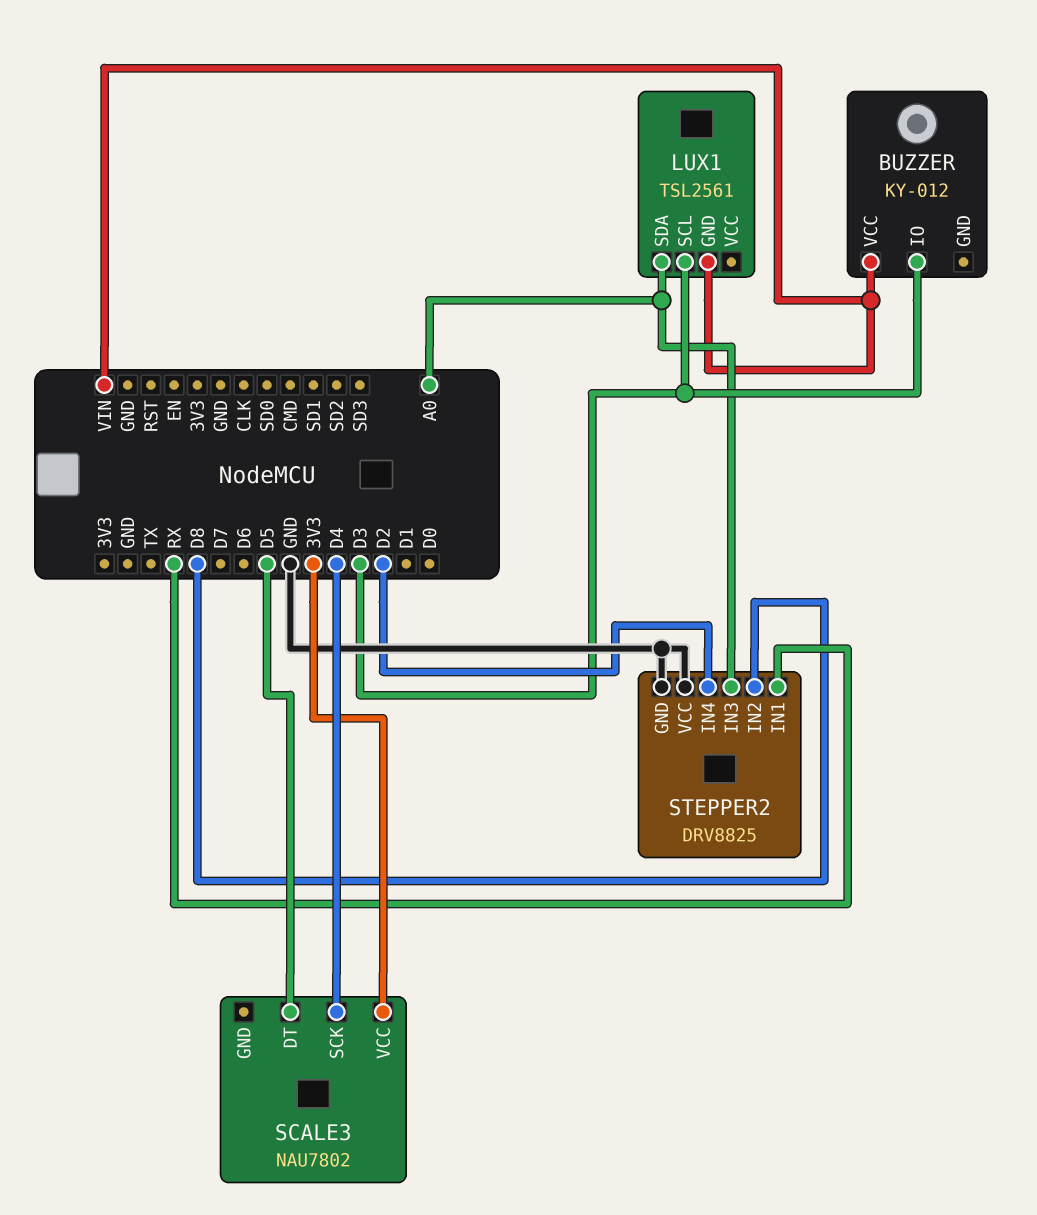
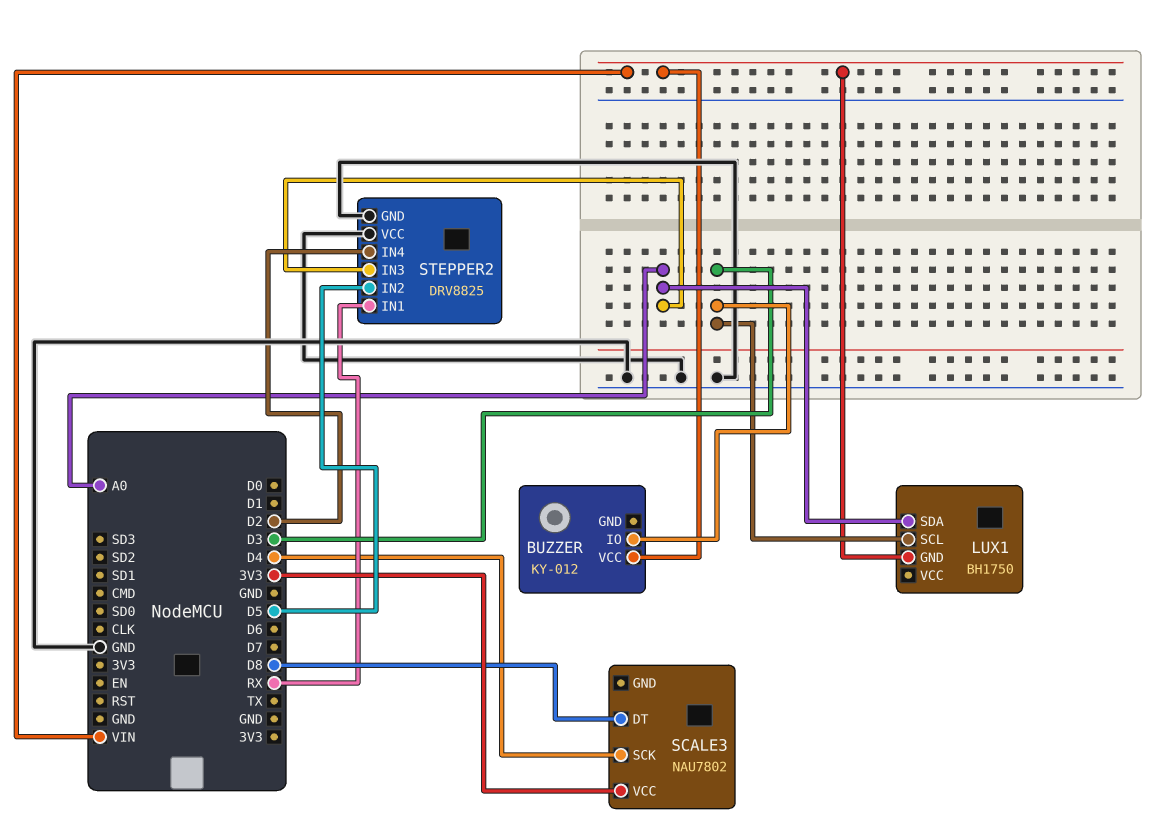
LUX1: TSL2561 -> BH1750
SCALE3 pin DT: D5 -> D8
STEPPER2 pin IN2: D8 -> D5

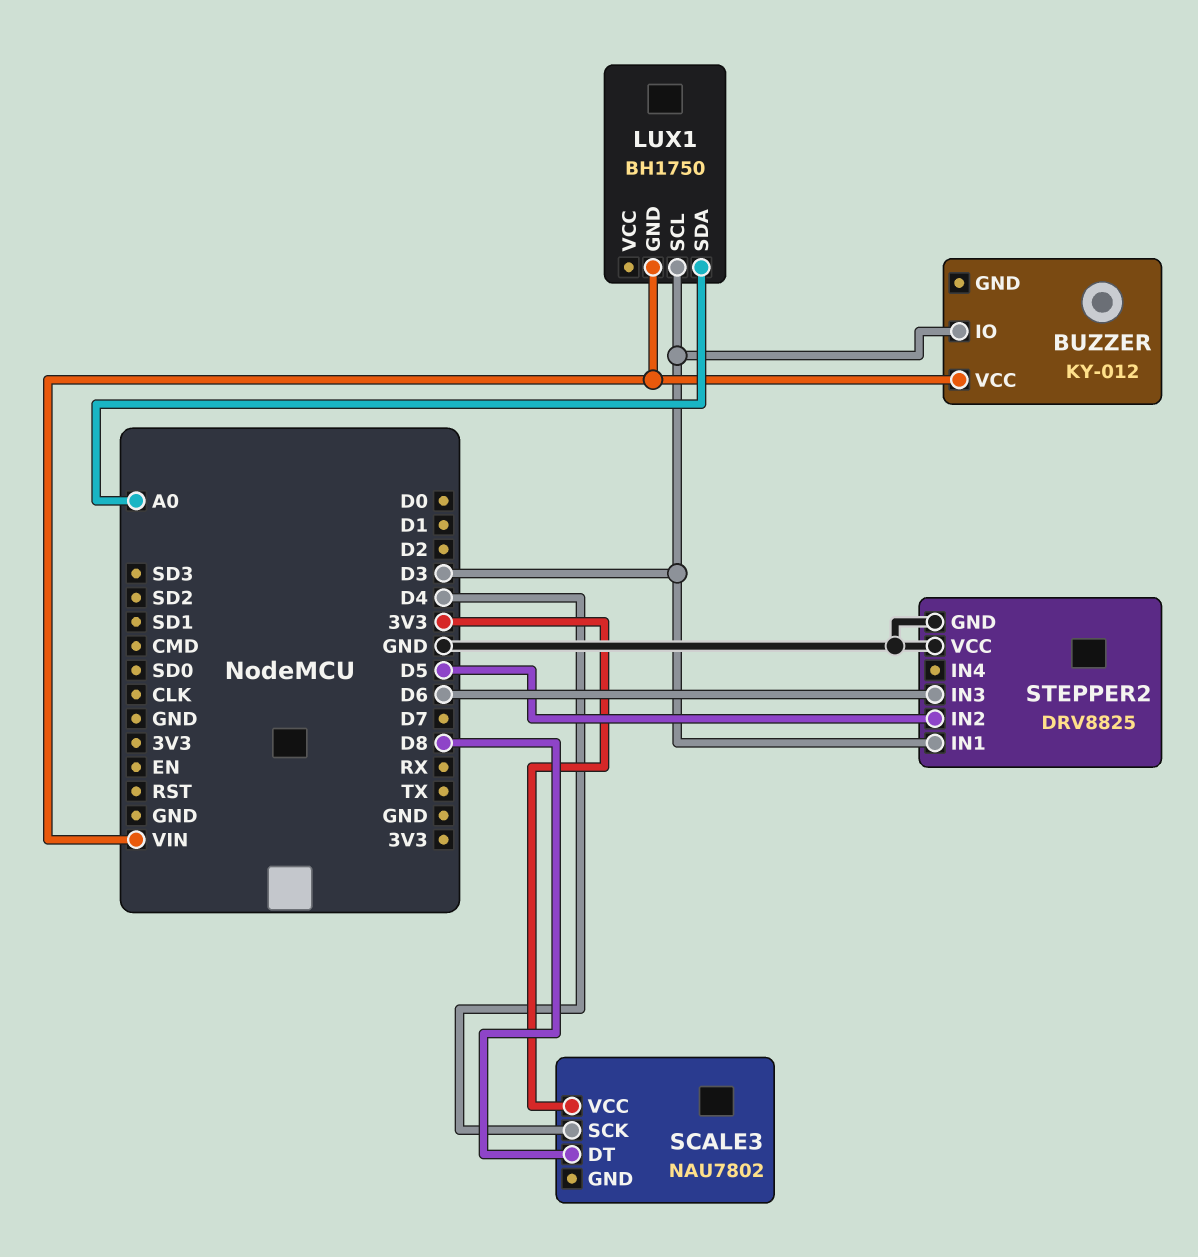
STEPPER2 pin IN1: RX -> D3
STEPPER2 pin IN3: A0 -> D6
STEPPER2 pin IN4: D2 -> none

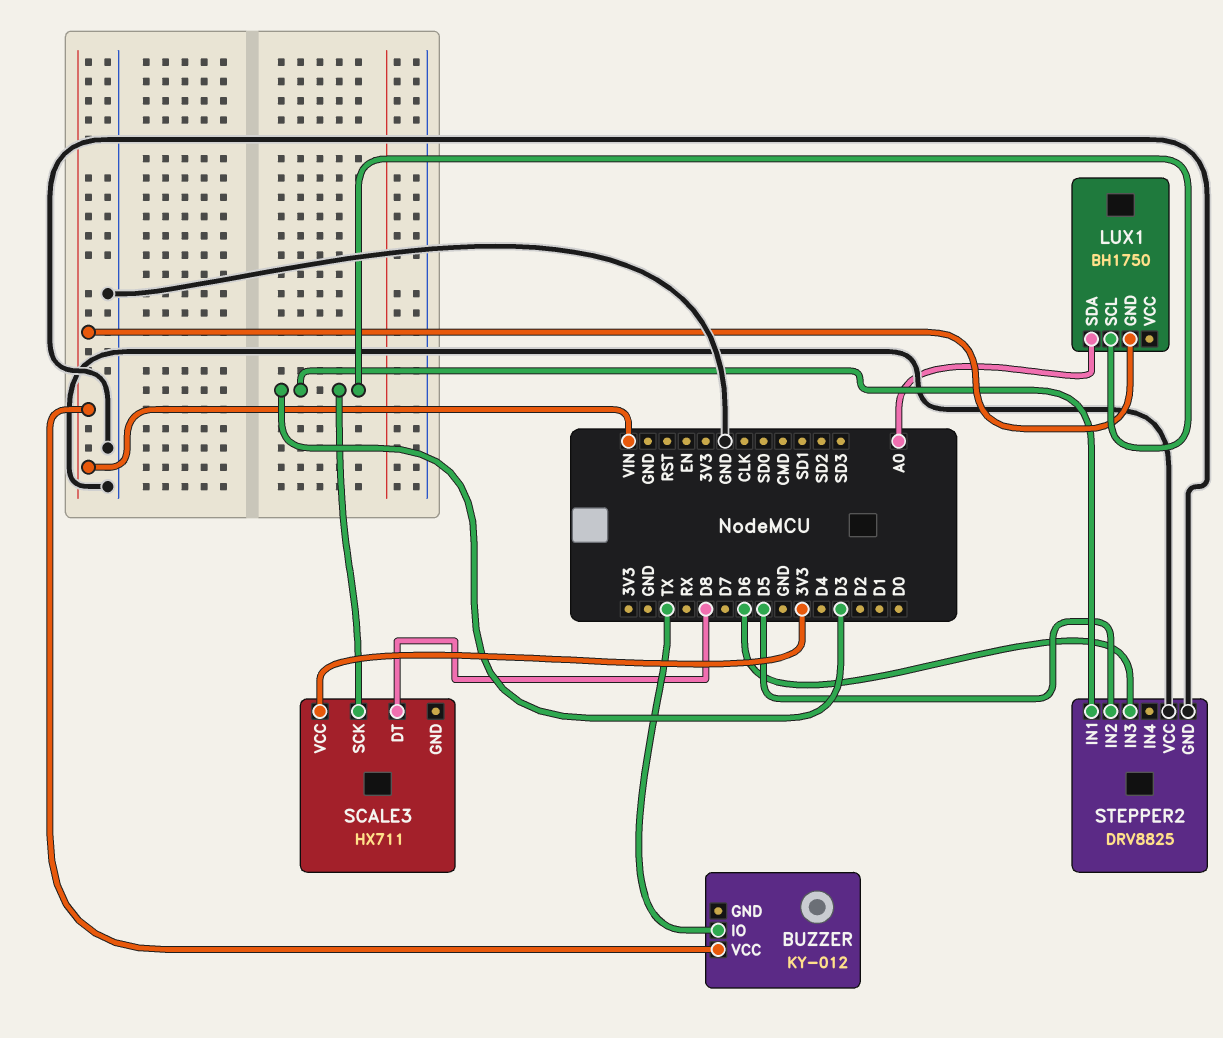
BUZZER pin IO: D3 -> TX
SCALE3: NAU7802 -> HX711
SCALE3 pin SCK: D4 -> D3

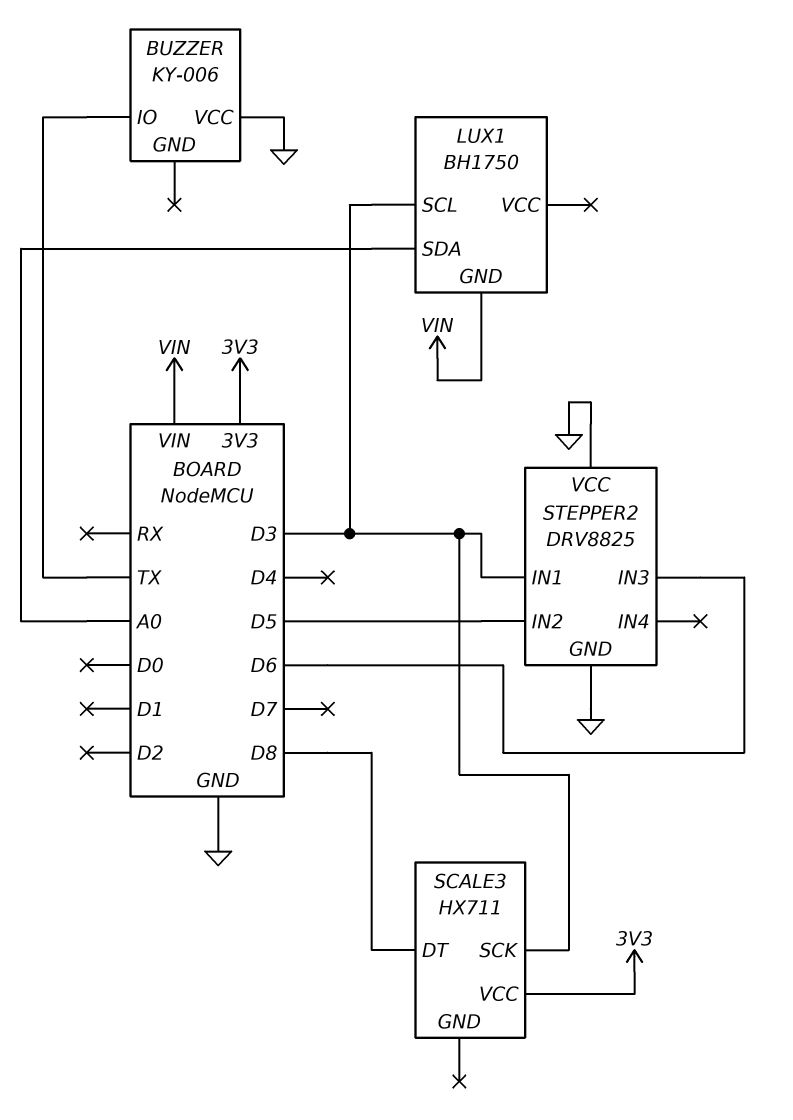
BUZZER: KY-012 -> KY-006
BUZZER pin VCC: VIN -> GND

